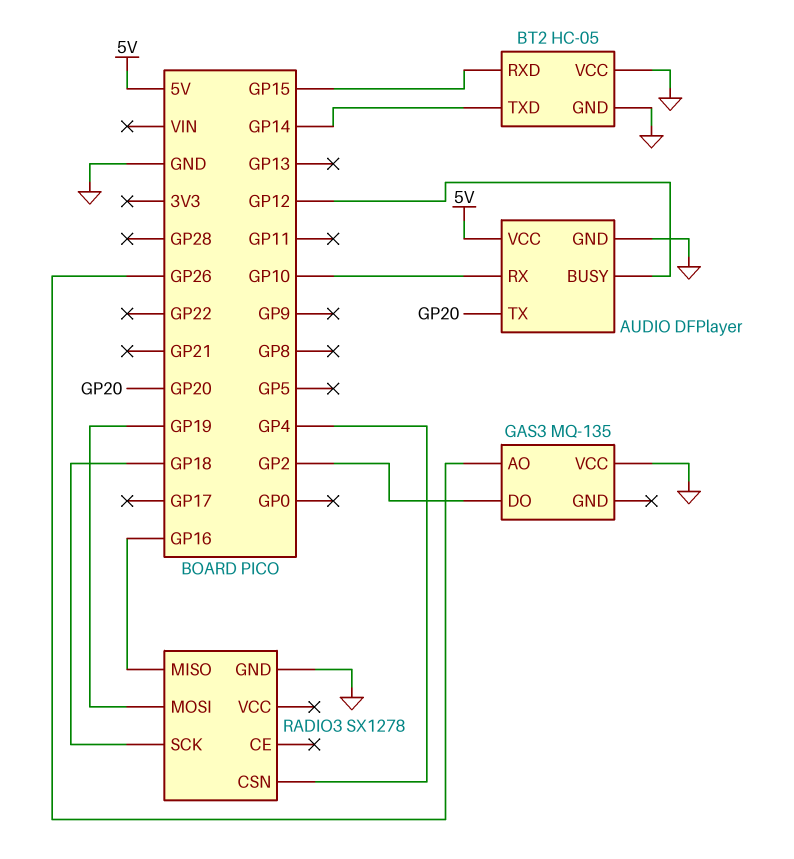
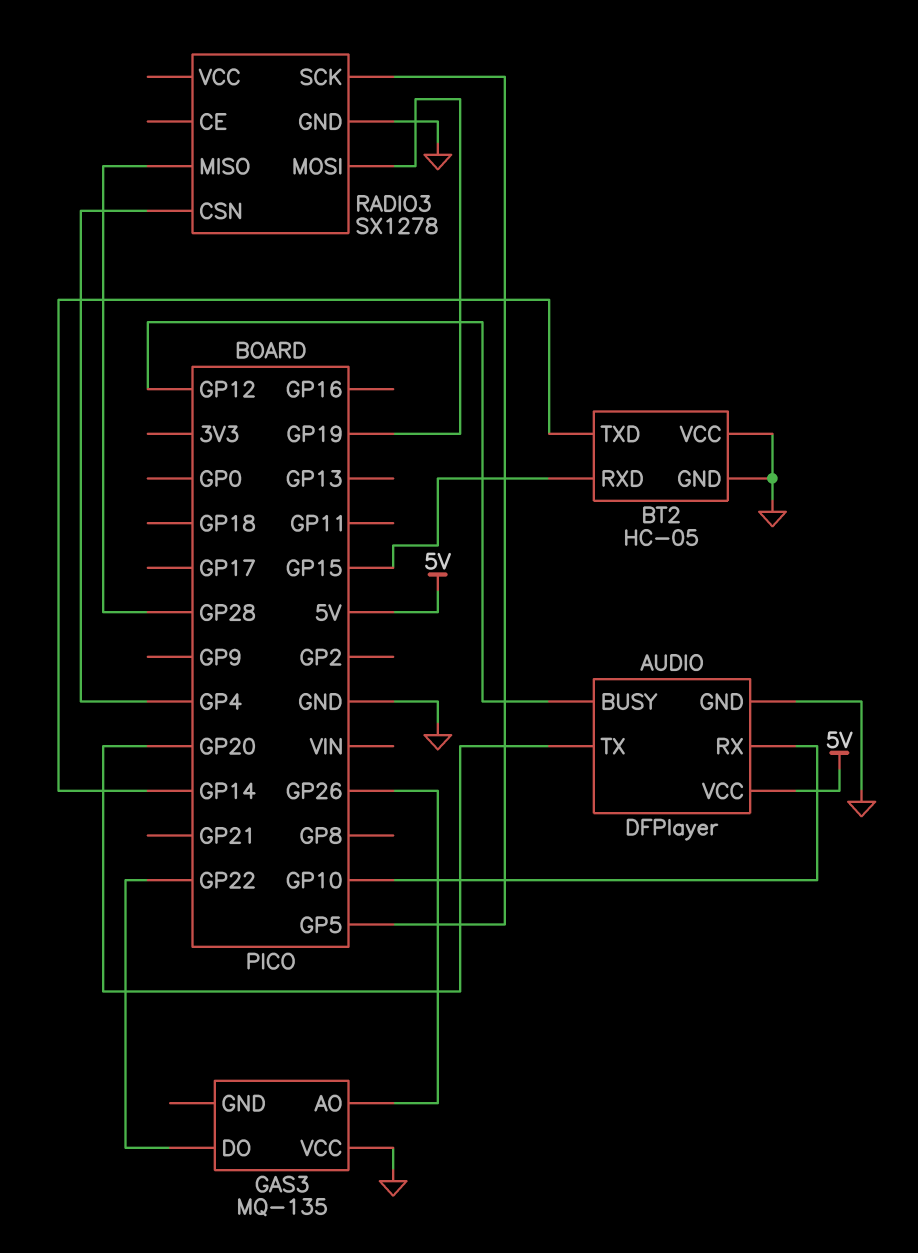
GAS3 pin DO: GP2 -> GP22
RADIO3 pin MISO: GP16 -> GP28
RADIO3 pin SCK: GP18 -> GP5

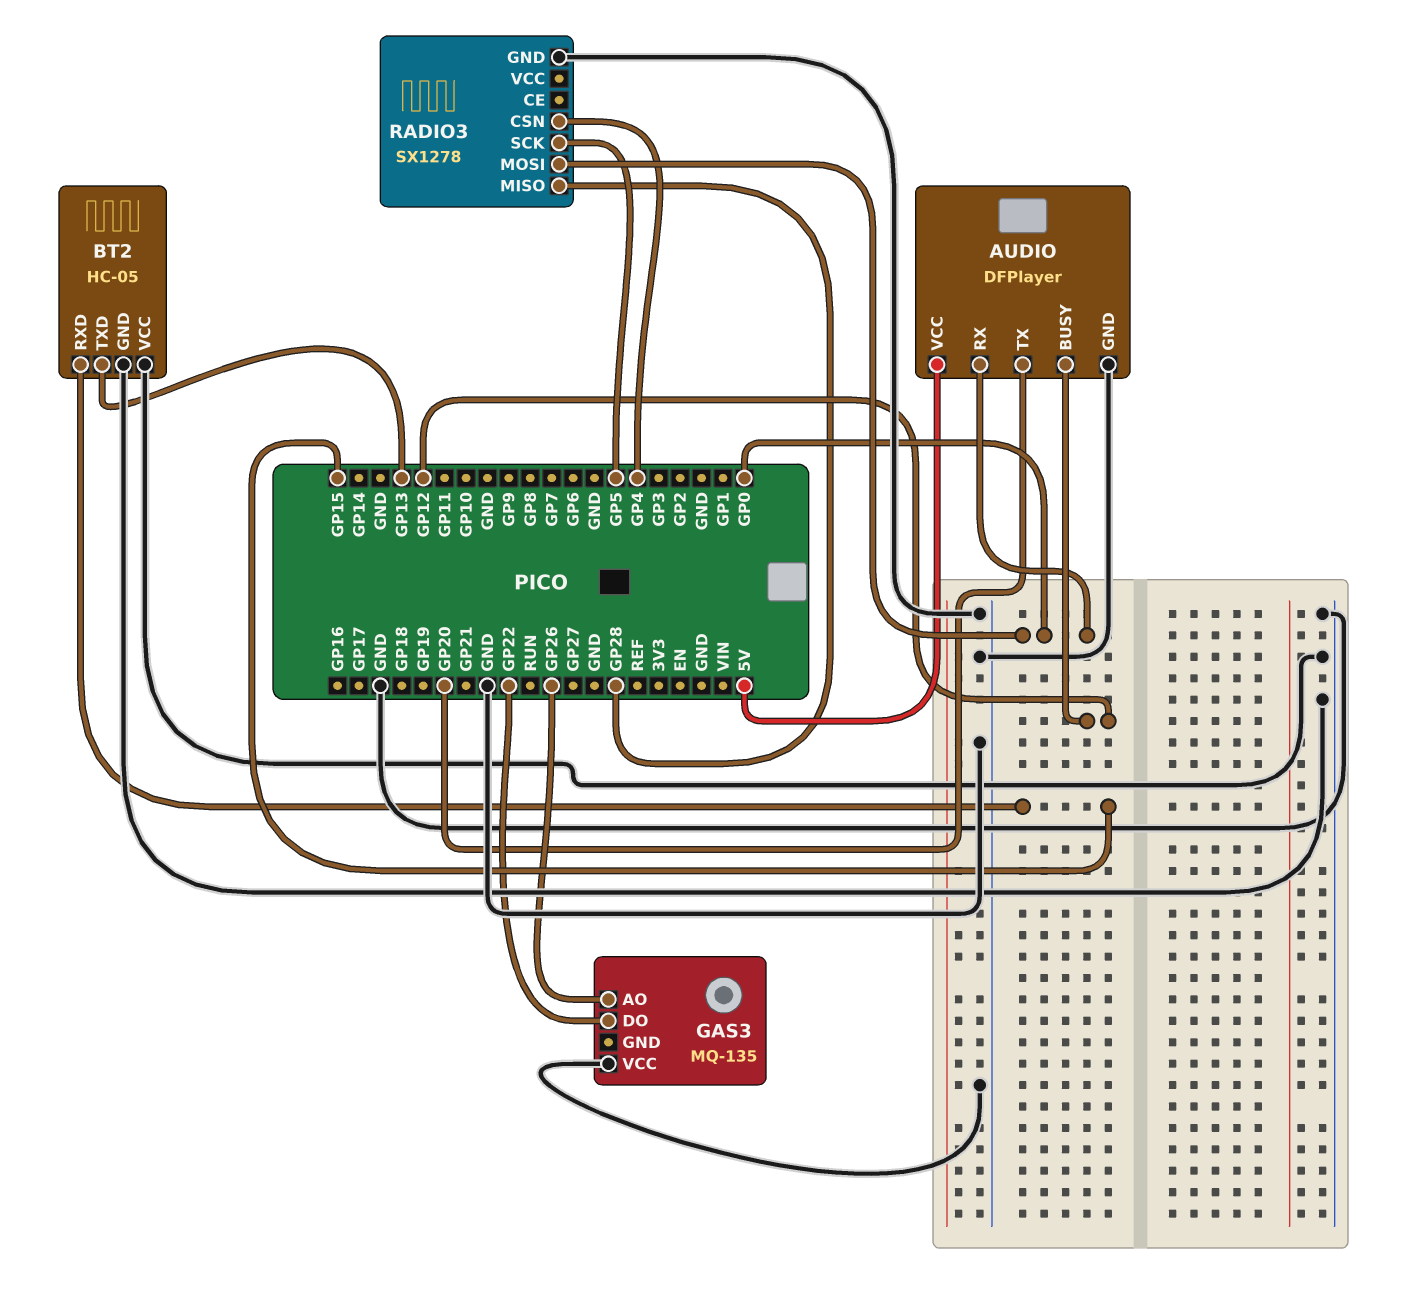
AUDIO pin RX: GP10 -> GP0
BT2 pin TXD: GP14 -> GP13
RADIO3 pin MOSI: GP19 -> GP0

